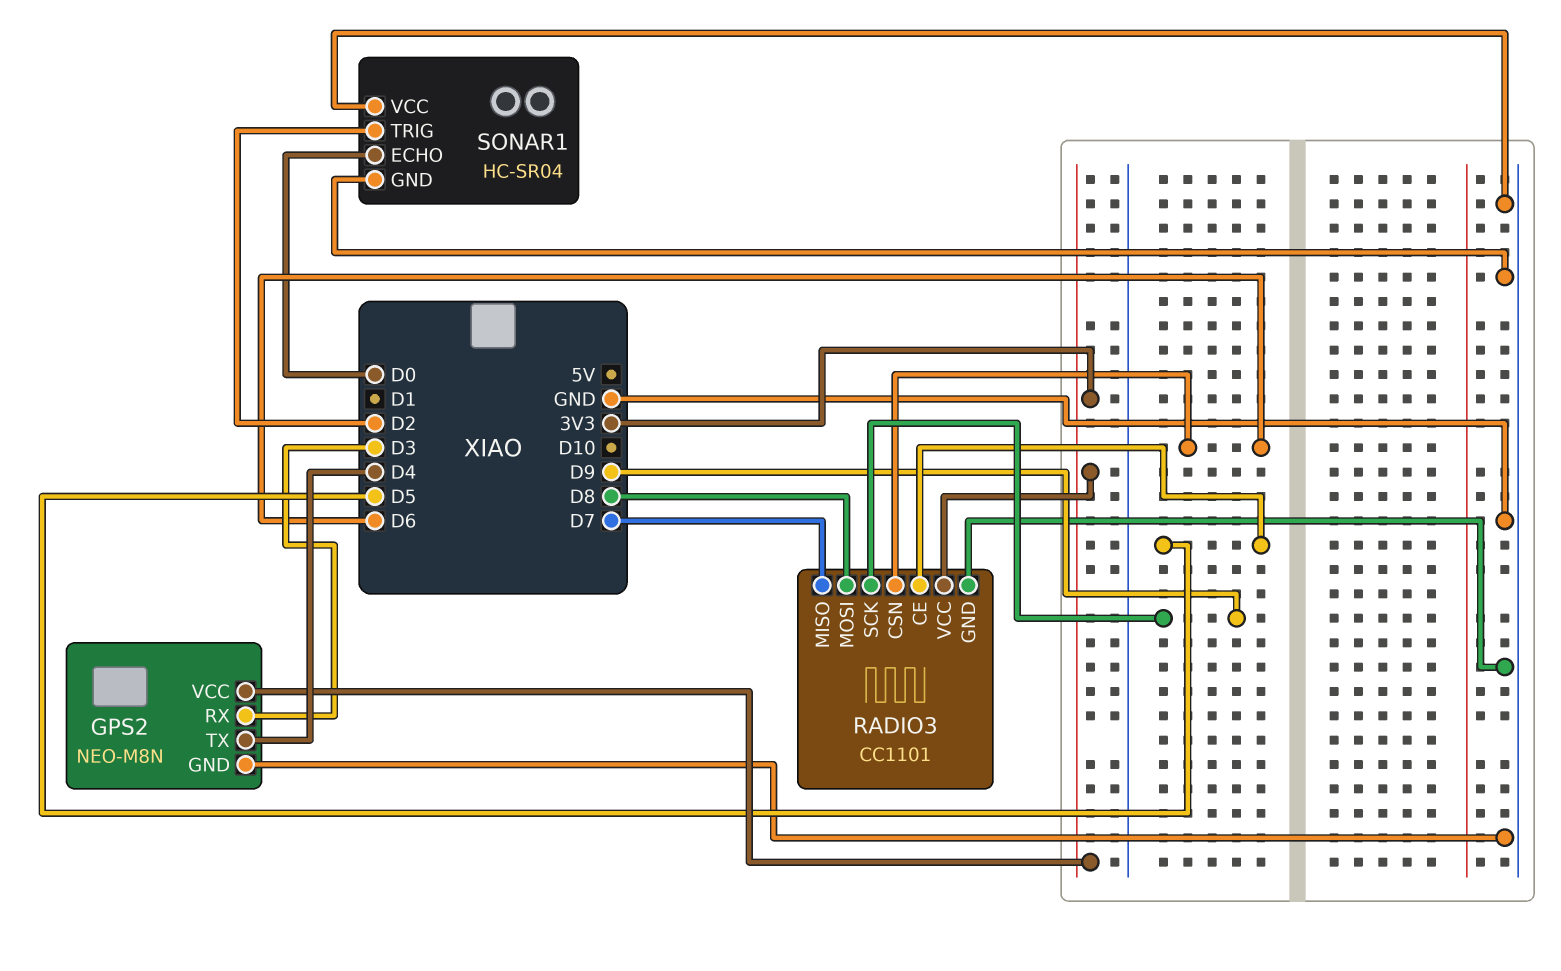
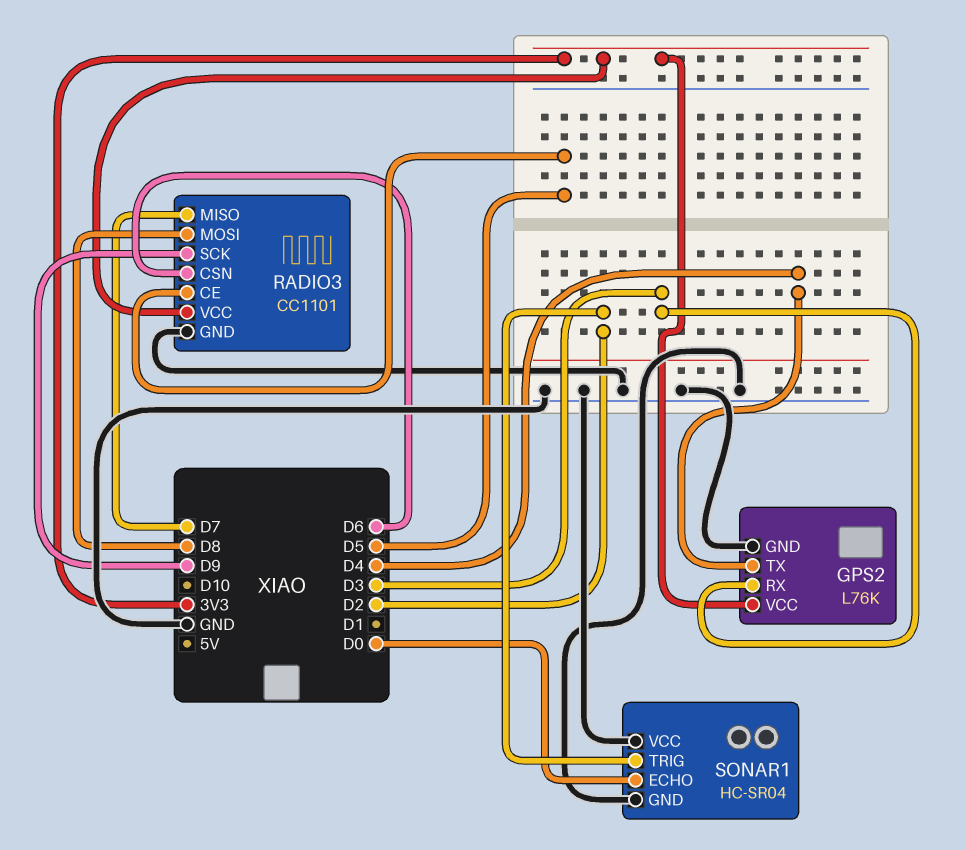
GPS2: NEO-M8N -> L76K

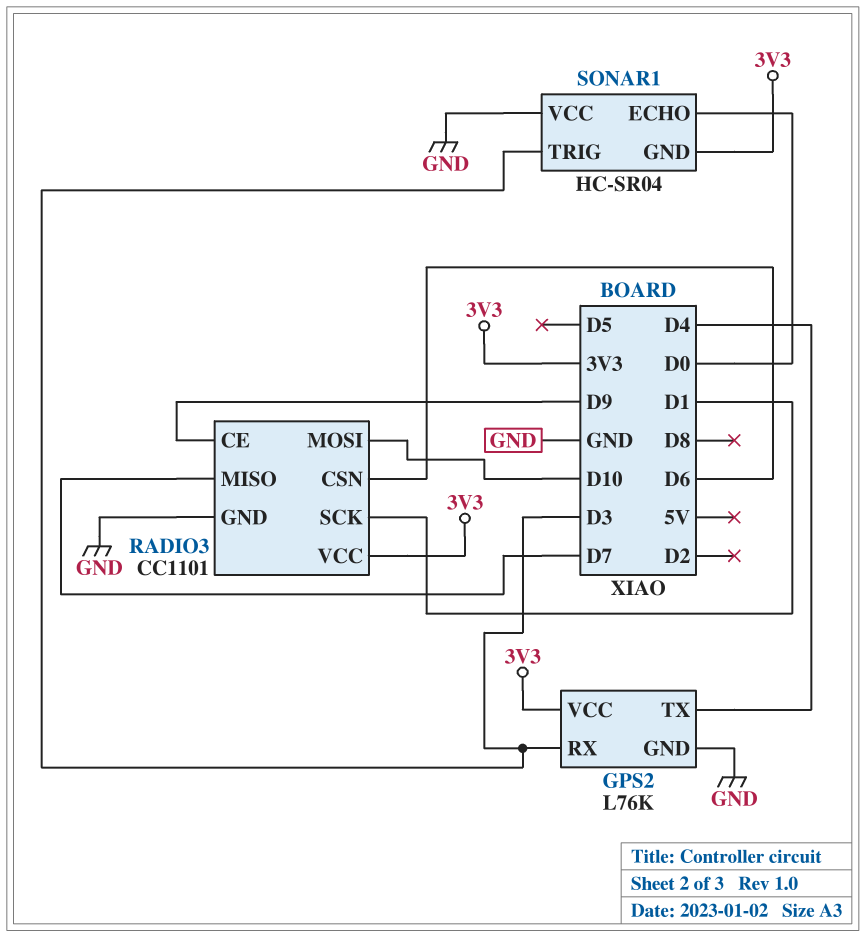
RADIO3 pin CE: D5 -> D9
RADIO3 pin MOSI: D8 -> D10
RADIO3 pin SCK: D9 -> D1
SONAR1 pin GND: GND -> 3V3
SONAR1 pin TRIG: D2 -> D3

